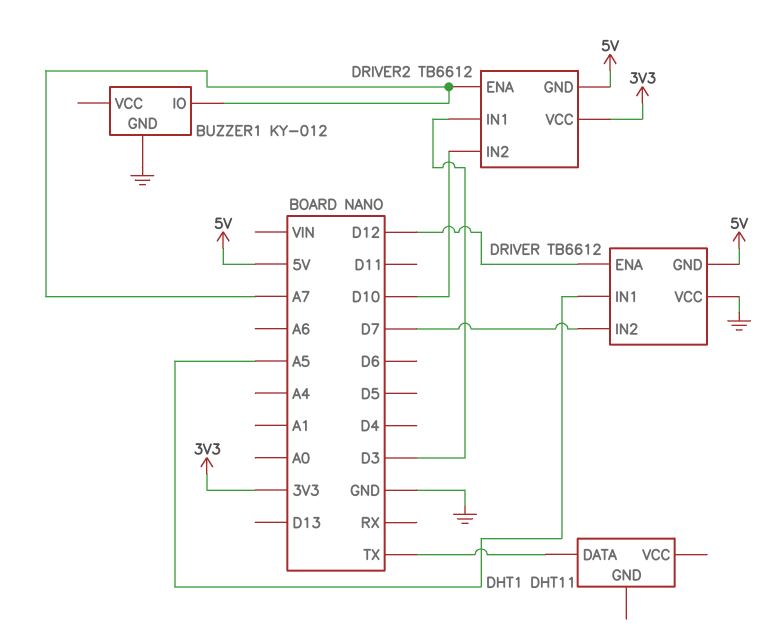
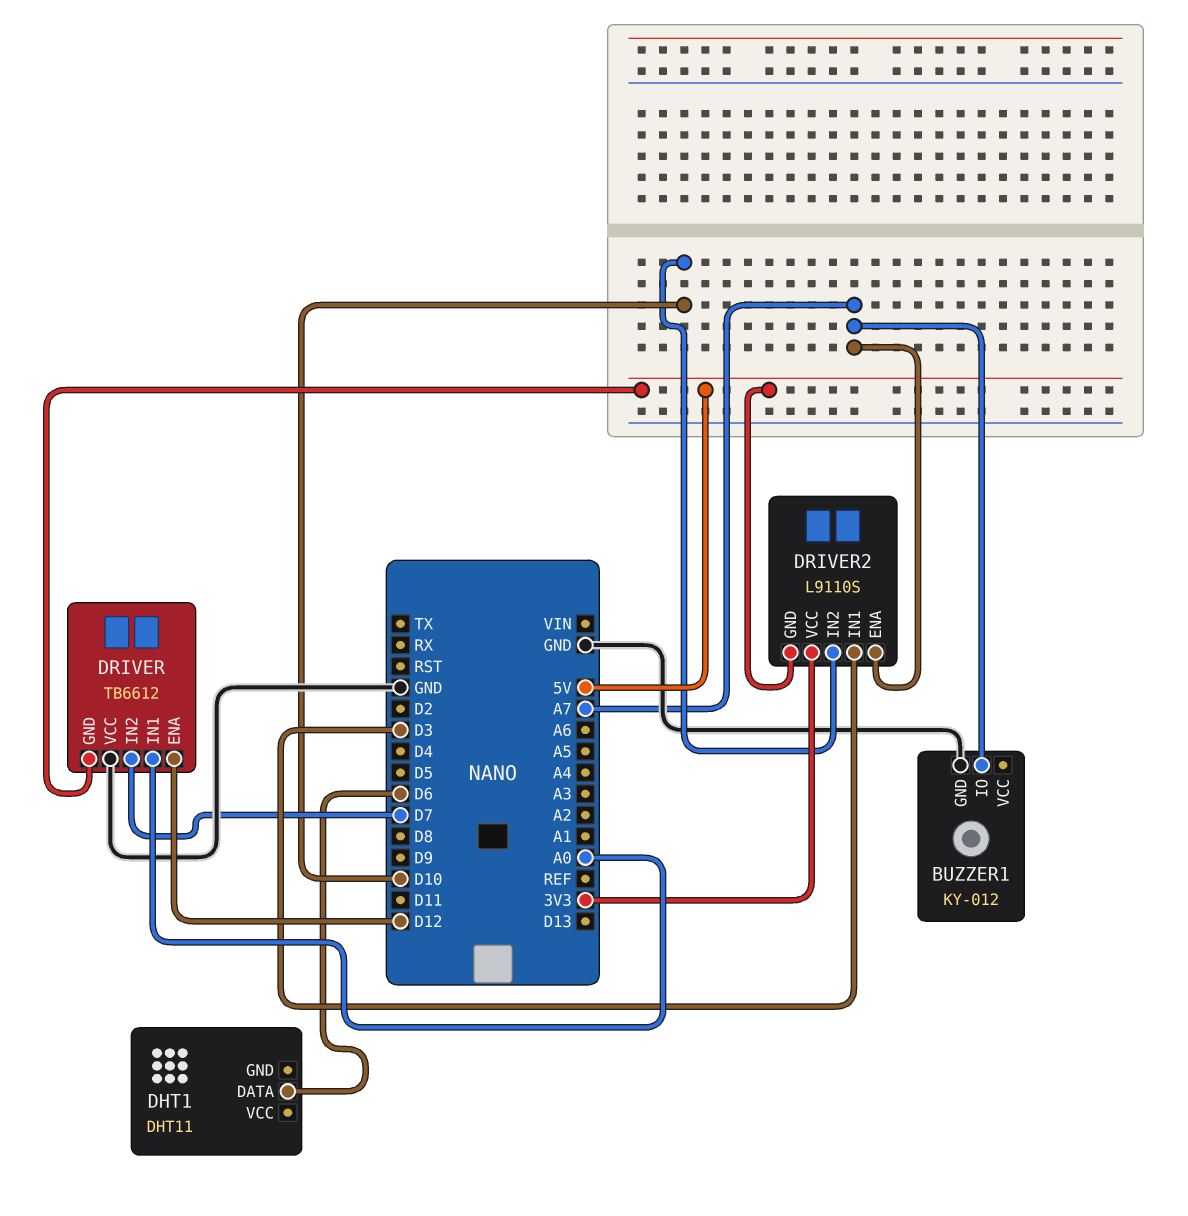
DHT1 pin DATA: TX -> D6
DRIVER pin IN1: A5 -> A0
DRIVER2: TB6612 -> L9110S

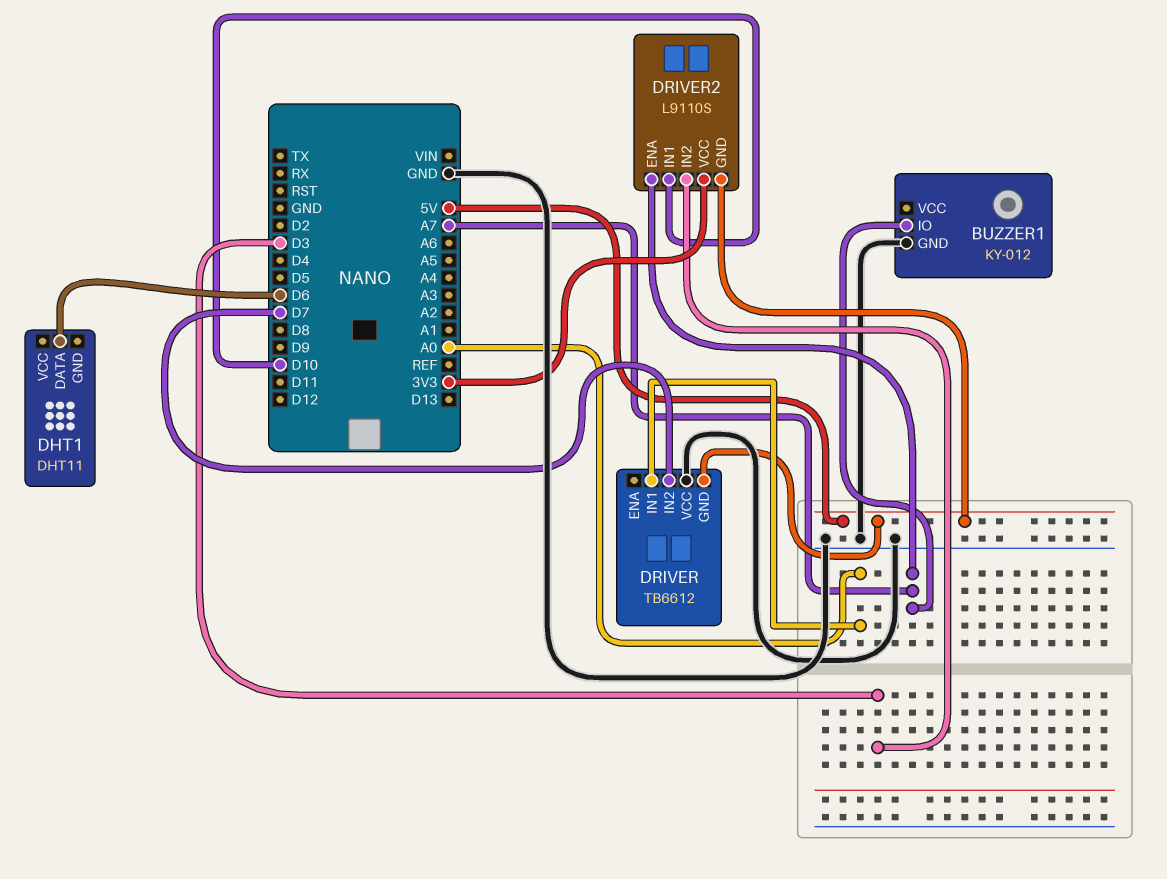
DRIVER pin ENA: D12 -> none
DRIVER2 pin IN1: D3 -> D10
DRIVER2 pin IN2: D10 -> D3

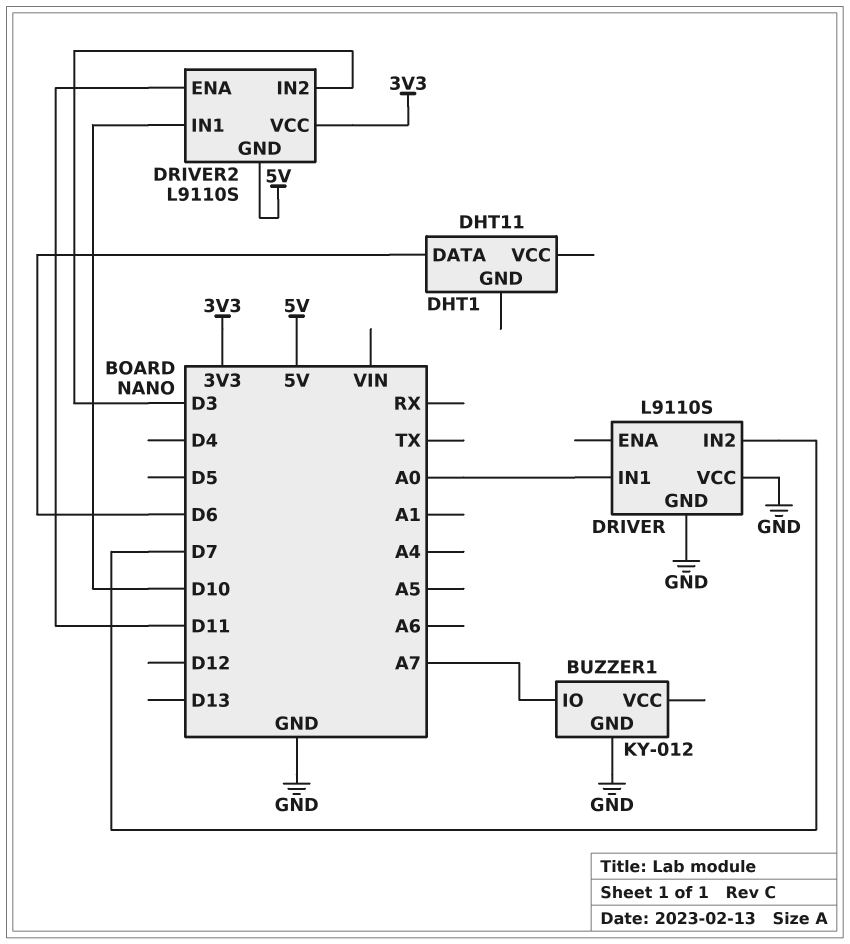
DRIVER: TB6612 -> L9110S
DRIVER pin GND: 5V -> GND
DRIVER2 pin ENA: A7 -> D11

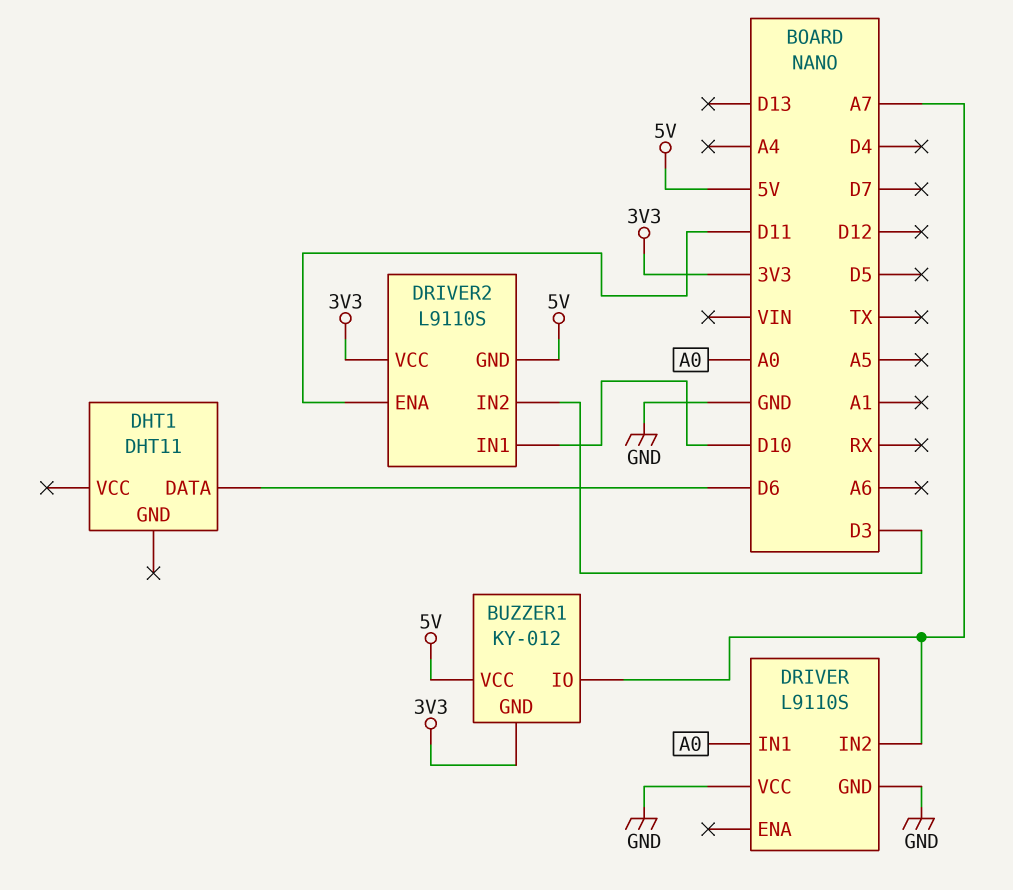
BUZZER1 pin GND: GND -> 3V3
BUZZER1 pin VCC: none -> 5V
DRIVER pin IN2: D7 -> A7

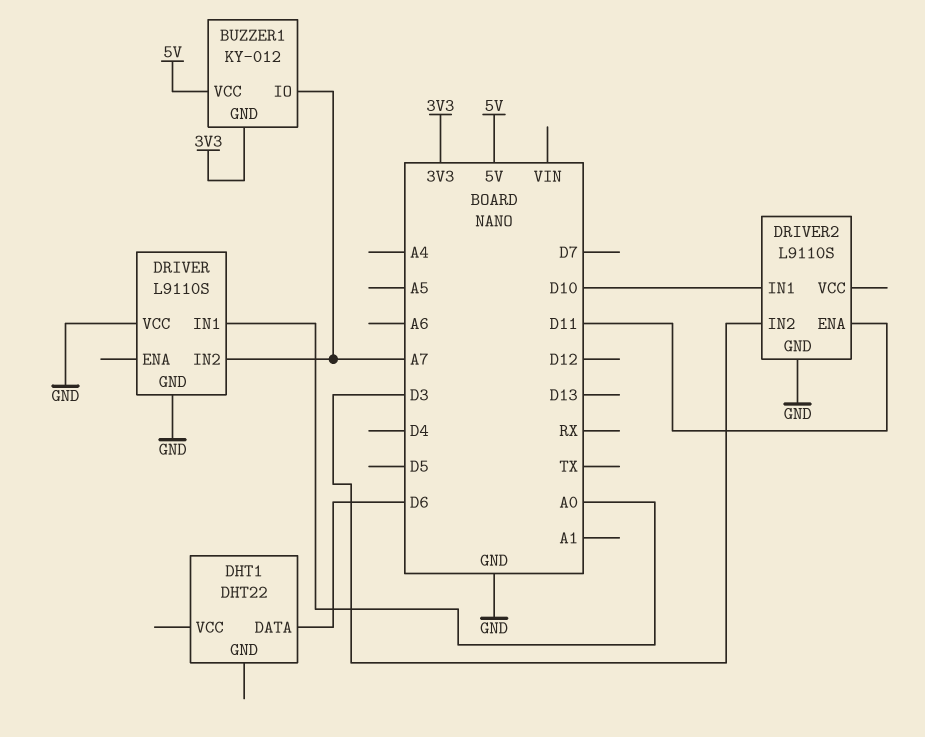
DHT1: DHT11 -> DHT22
DRIVER2 pin GND: 5V -> GND
DRIVER2 pin VCC: 3V3 -> none

